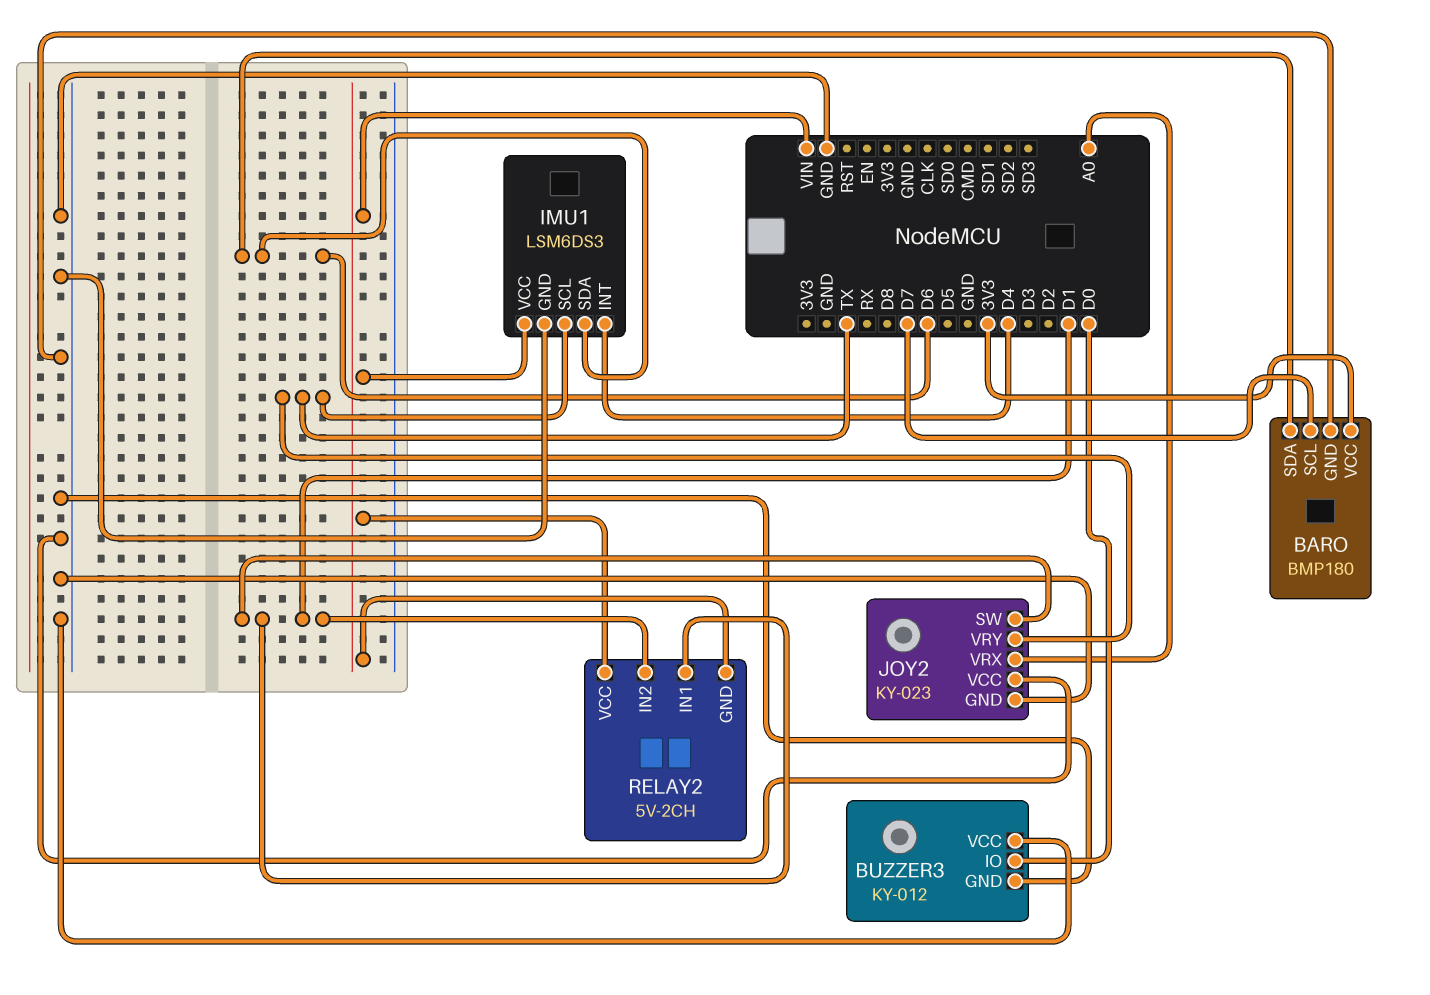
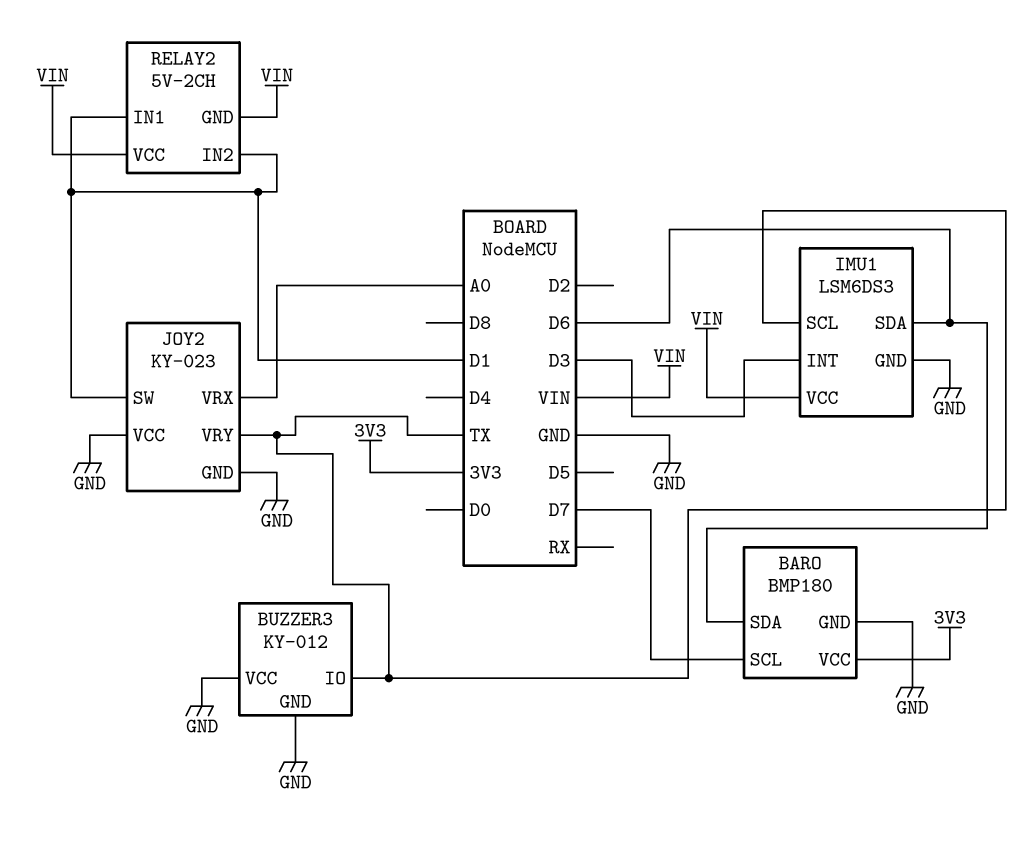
BUZZER3 pin IO: D0 -> TX
IMU1 pin INT: D4 -> D3

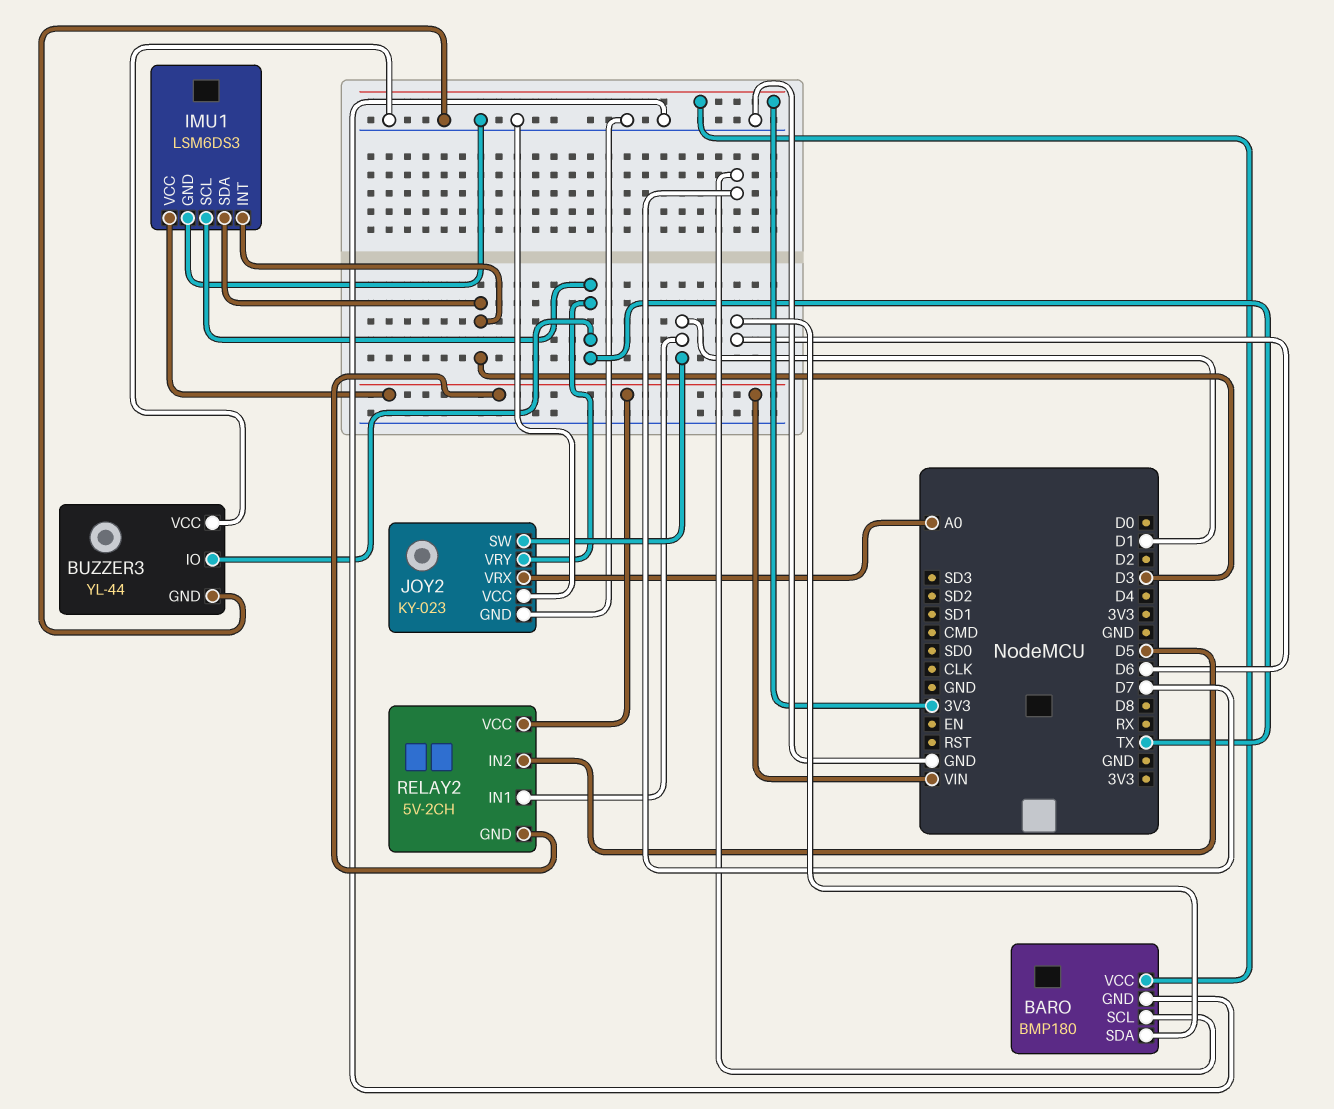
BUZZER3: KY-012 -> YL-44
IMU1 pin SDA: D6 -> D3
RELAY2 pin IN2: D1 -> D5

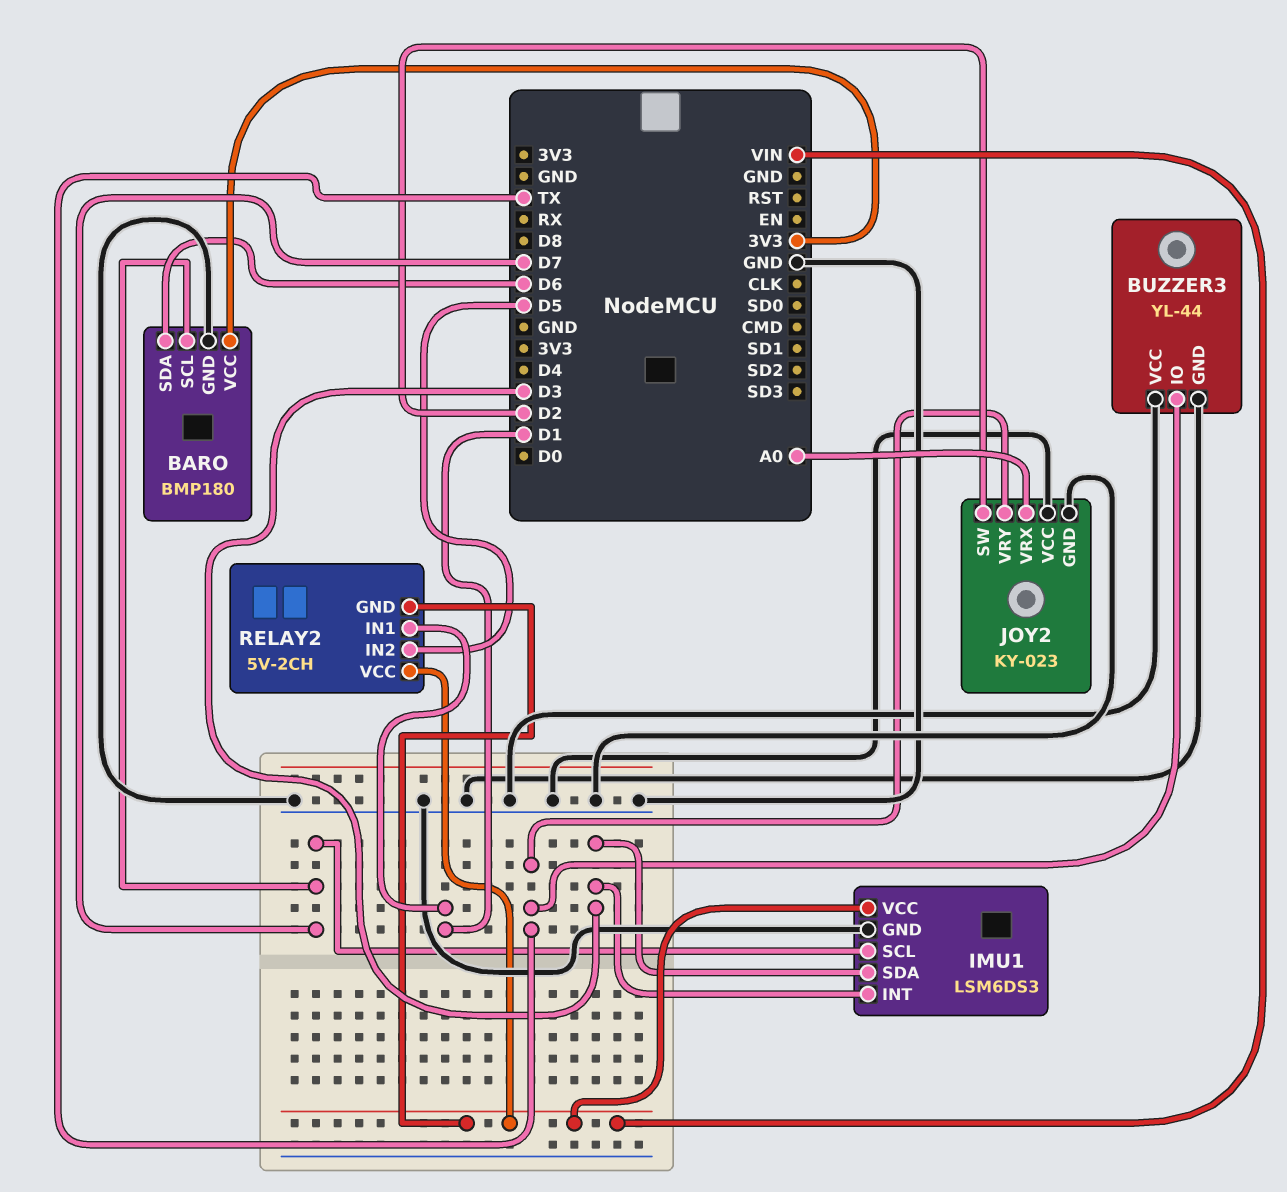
IMU1 pin SCL: TX -> D7
JOY2 pin SW: D1 -> D2

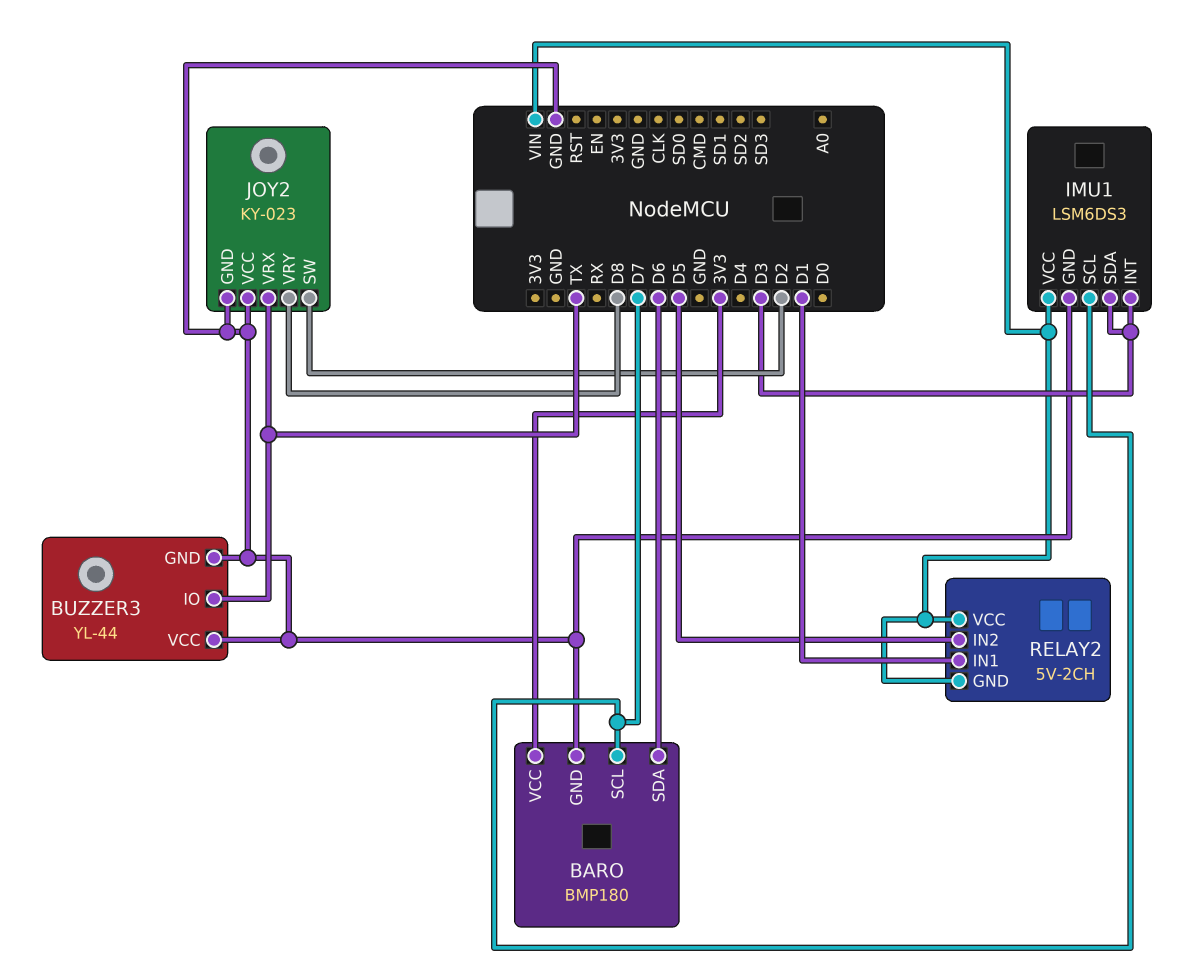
JOY2 pin VRX: A0 -> TX
JOY2 pin VRY: TX -> D8

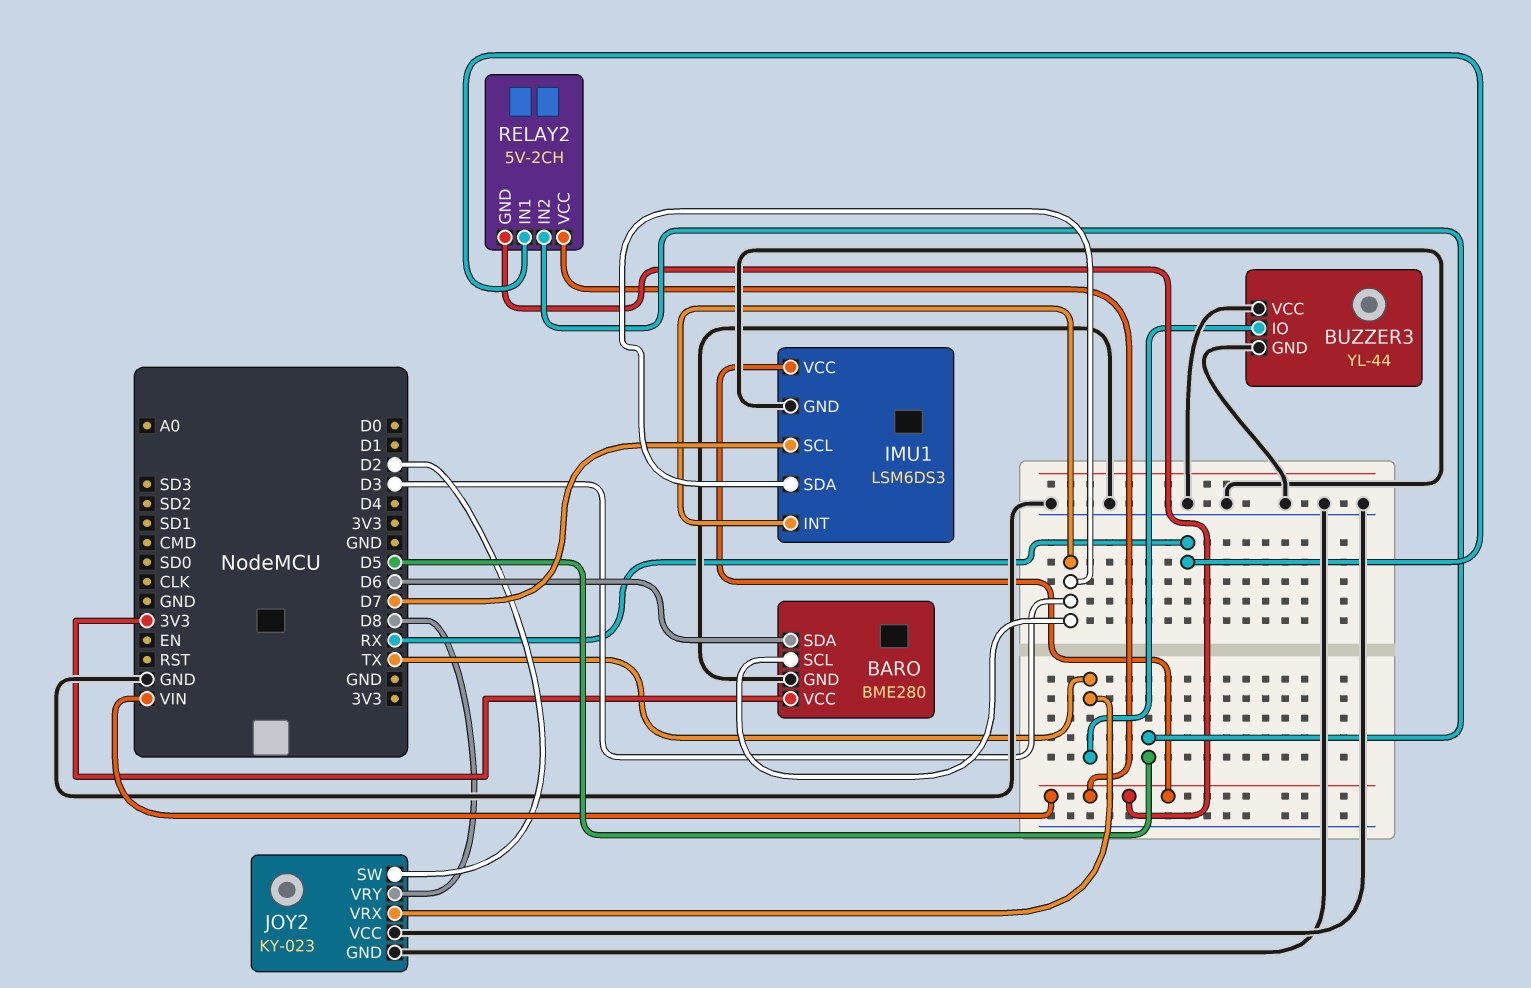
BARO: BMP180 -> BME280
BARO pin SCL: D7 -> D3
RELAY2 pin IN1: D1 -> RX

